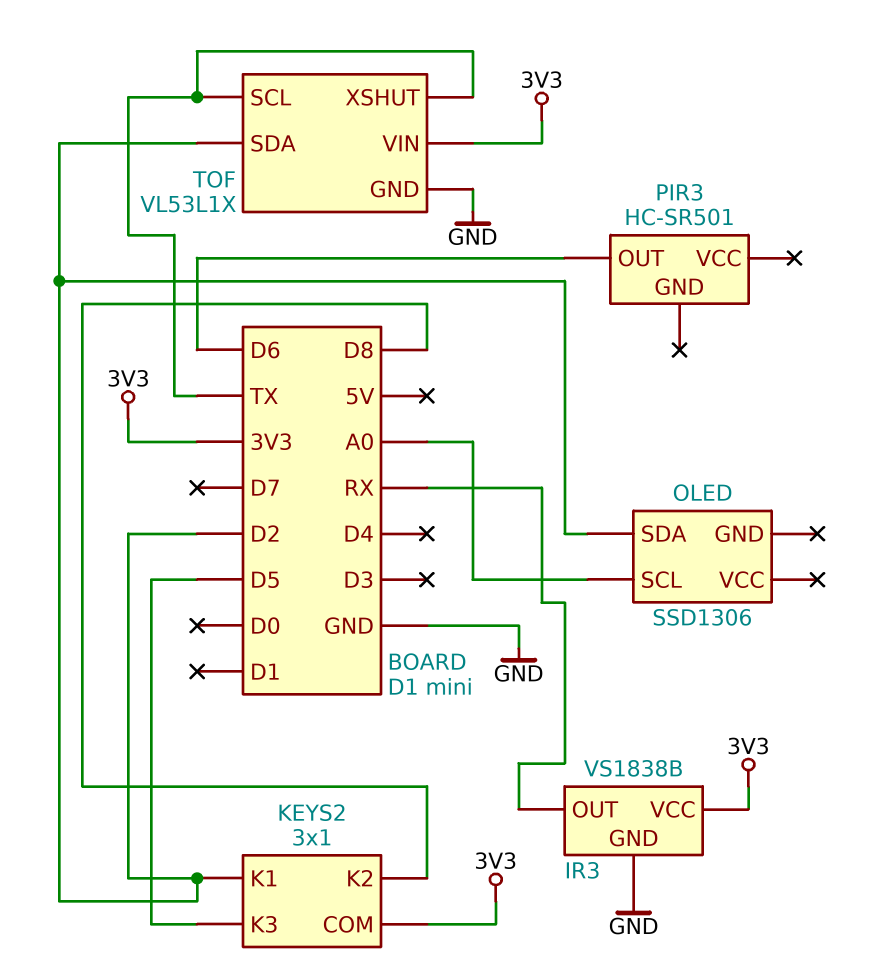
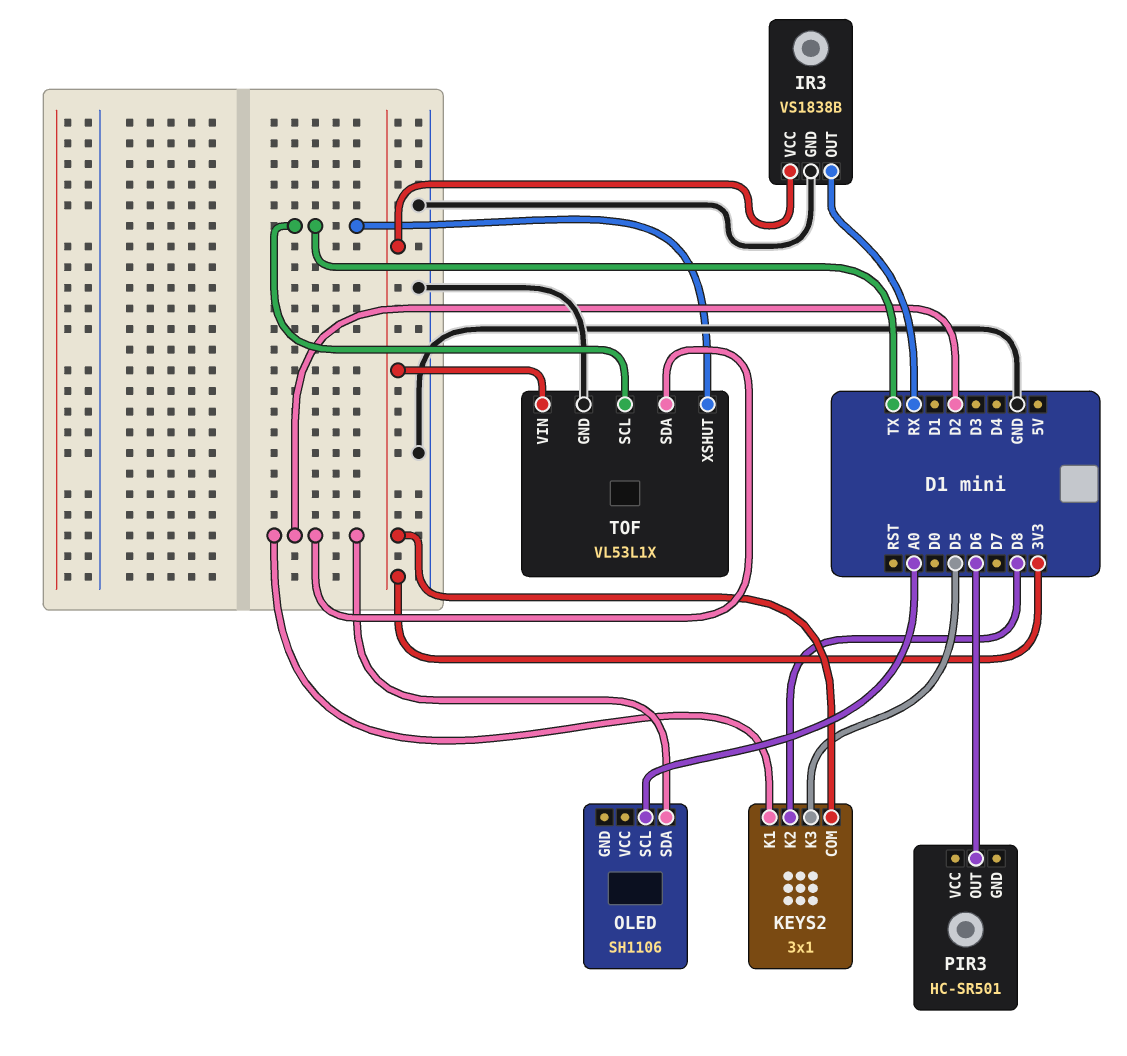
OLED: SSD1306 -> SH1106

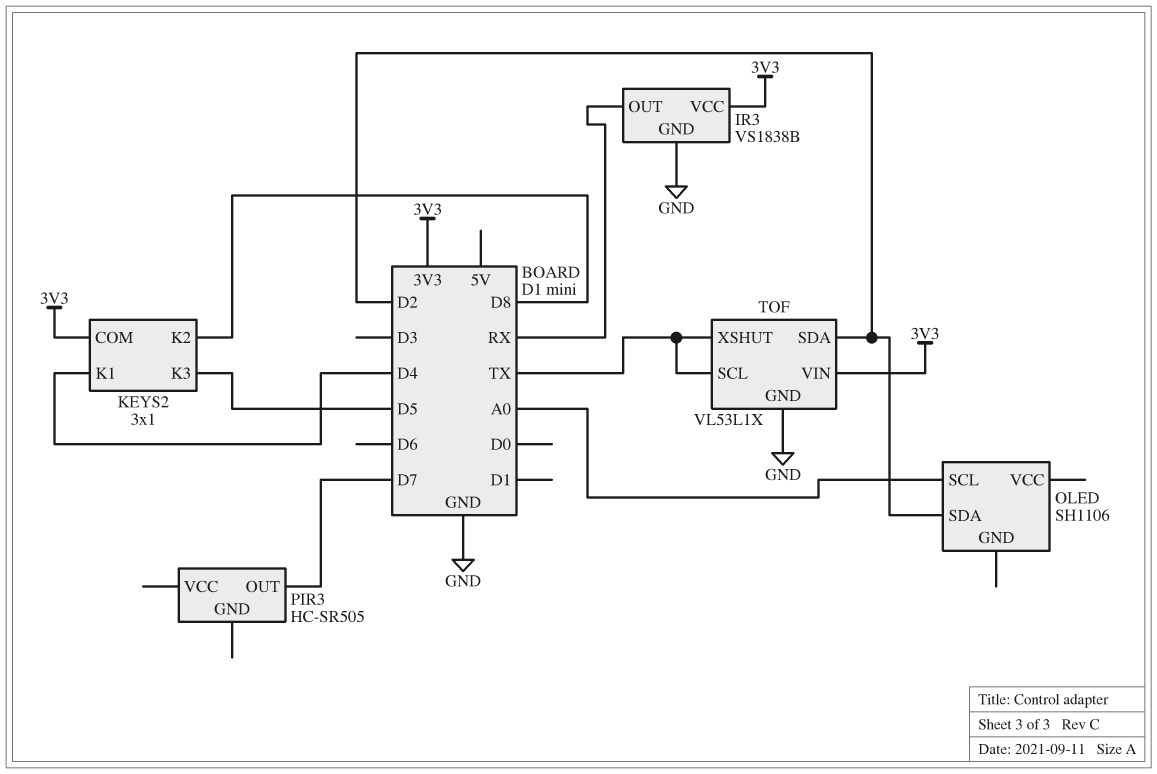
KEYS2 pin K1: D2 -> D4
PIR3: HC-SR501 -> HC-SR505
PIR3 pin OUT: D6 -> D7

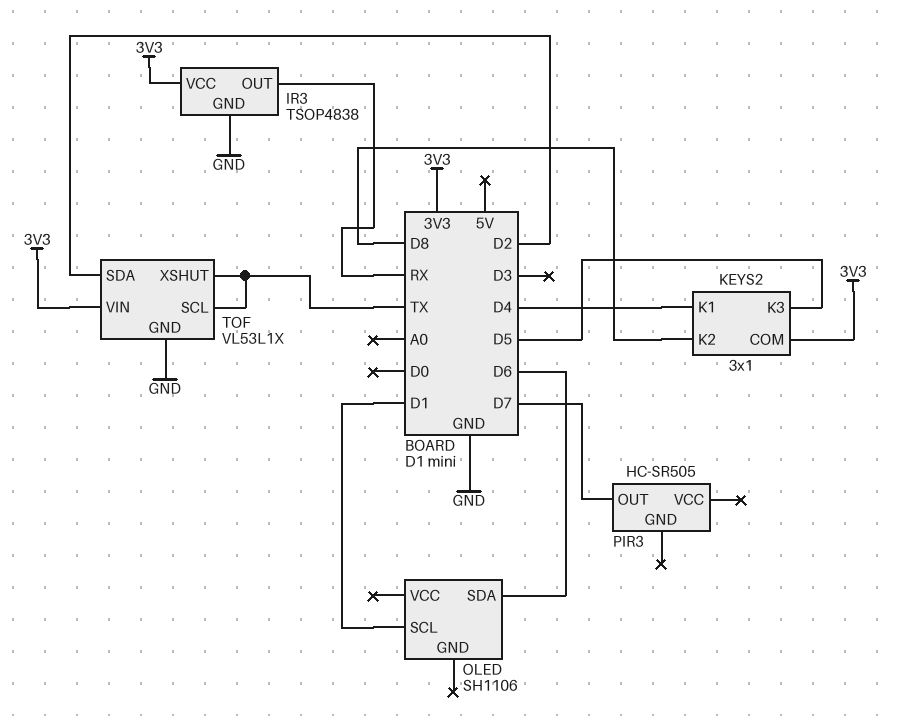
IR3: VS1838B -> TSOP4838
OLED pin SCL: A0 -> D1
OLED pin SDA: D2 -> D6

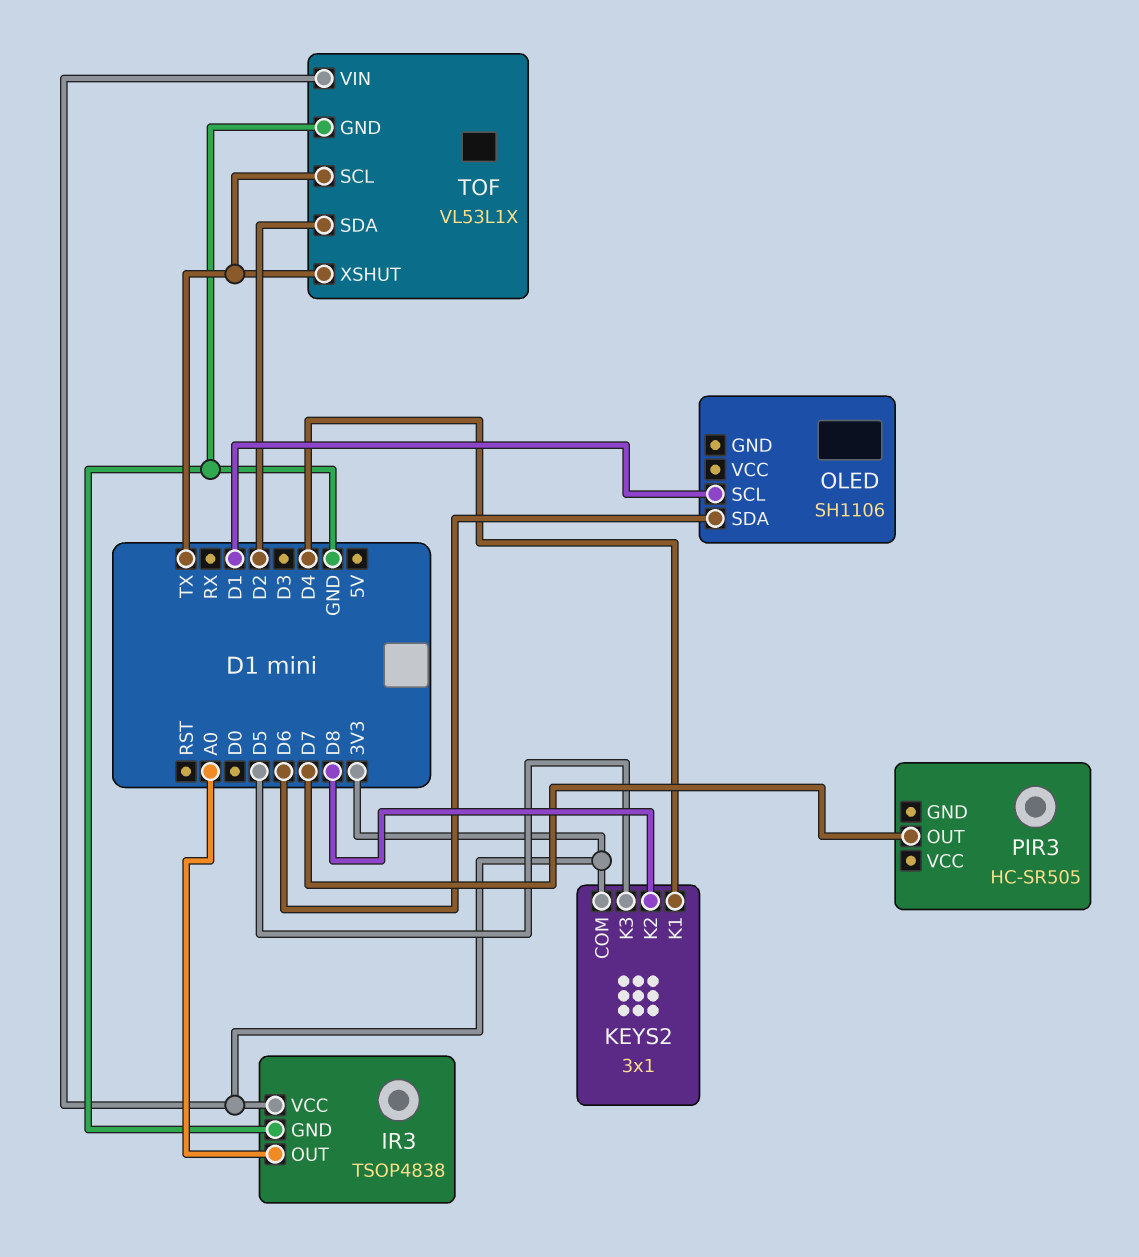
IR3 pin OUT: RX -> A0

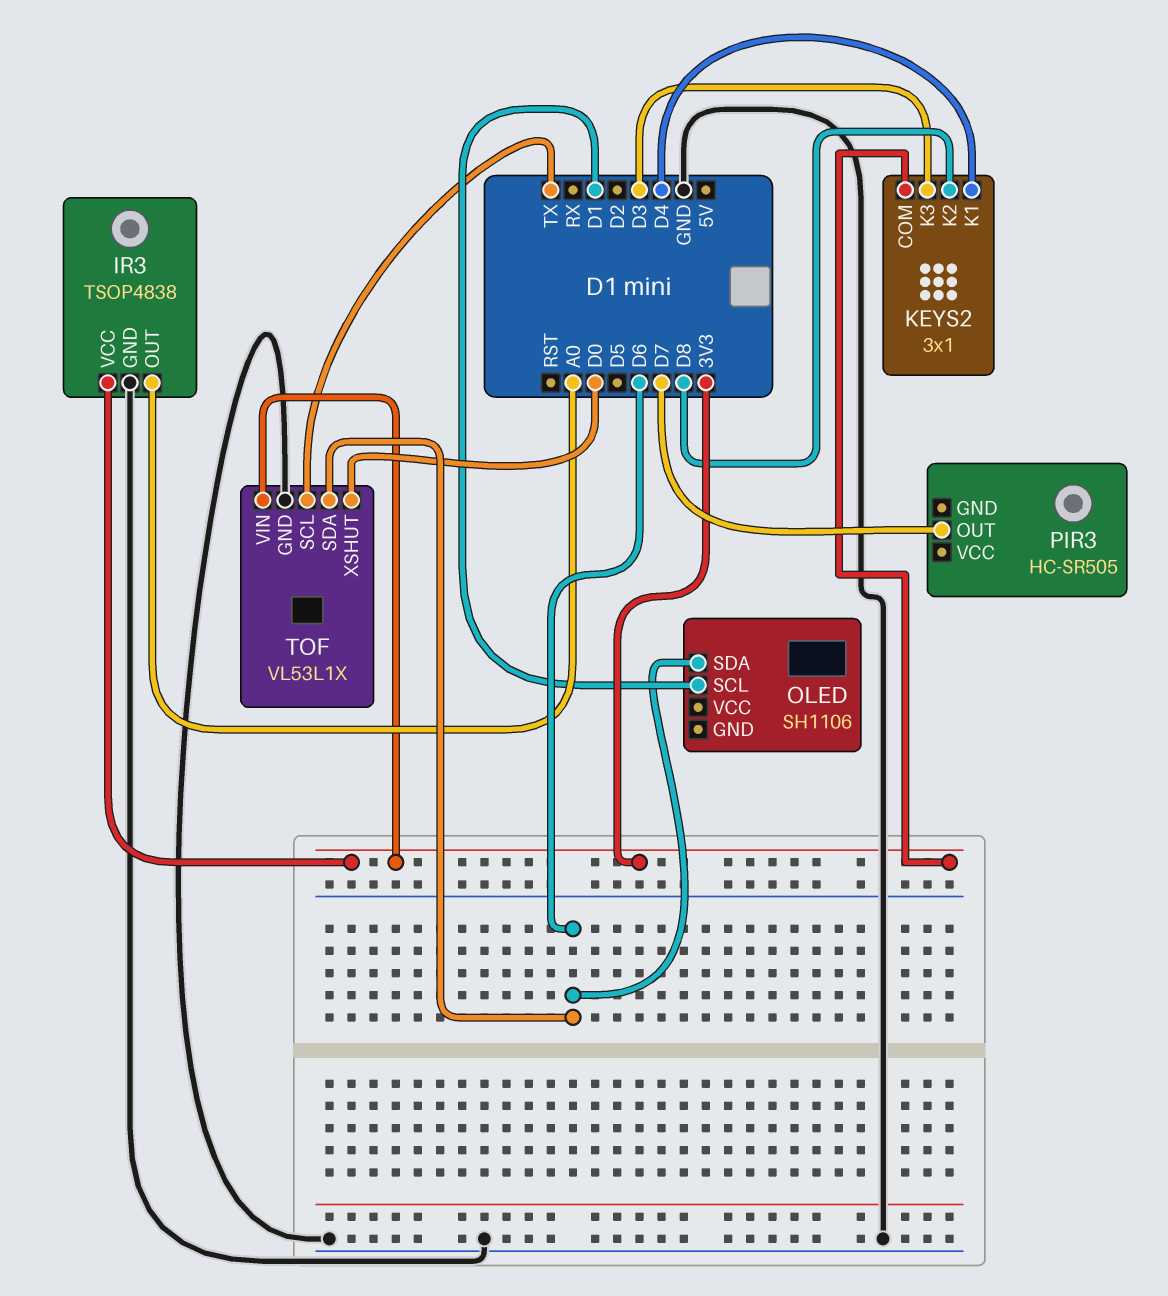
KEYS2 pin K3: D5 -> D3
TOF pin SDA: D2 -> D6
TOF pin XSHUT: TX -> D0

